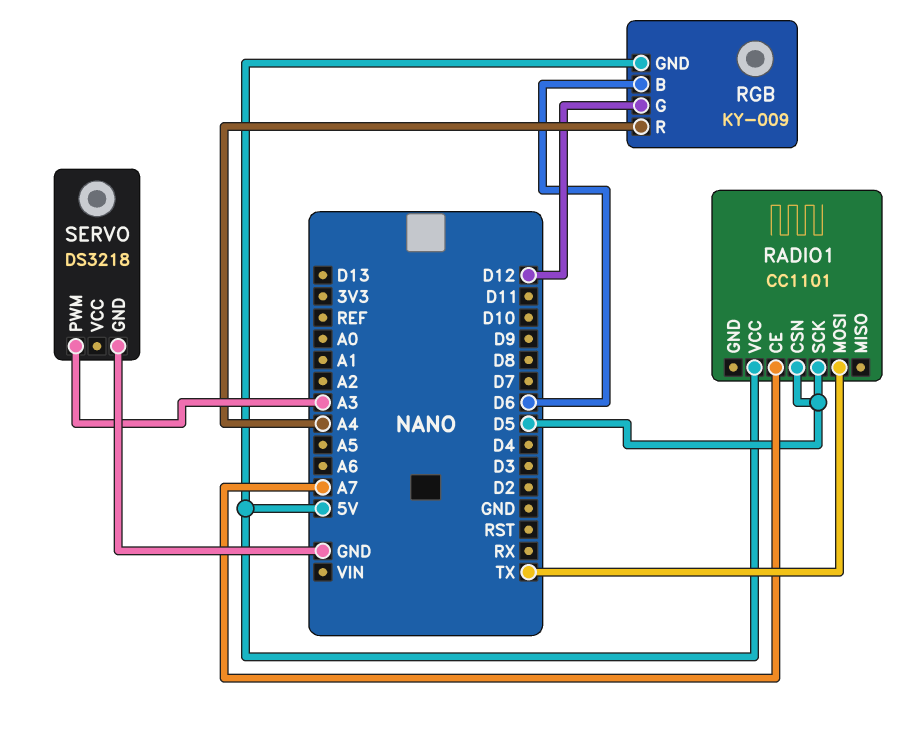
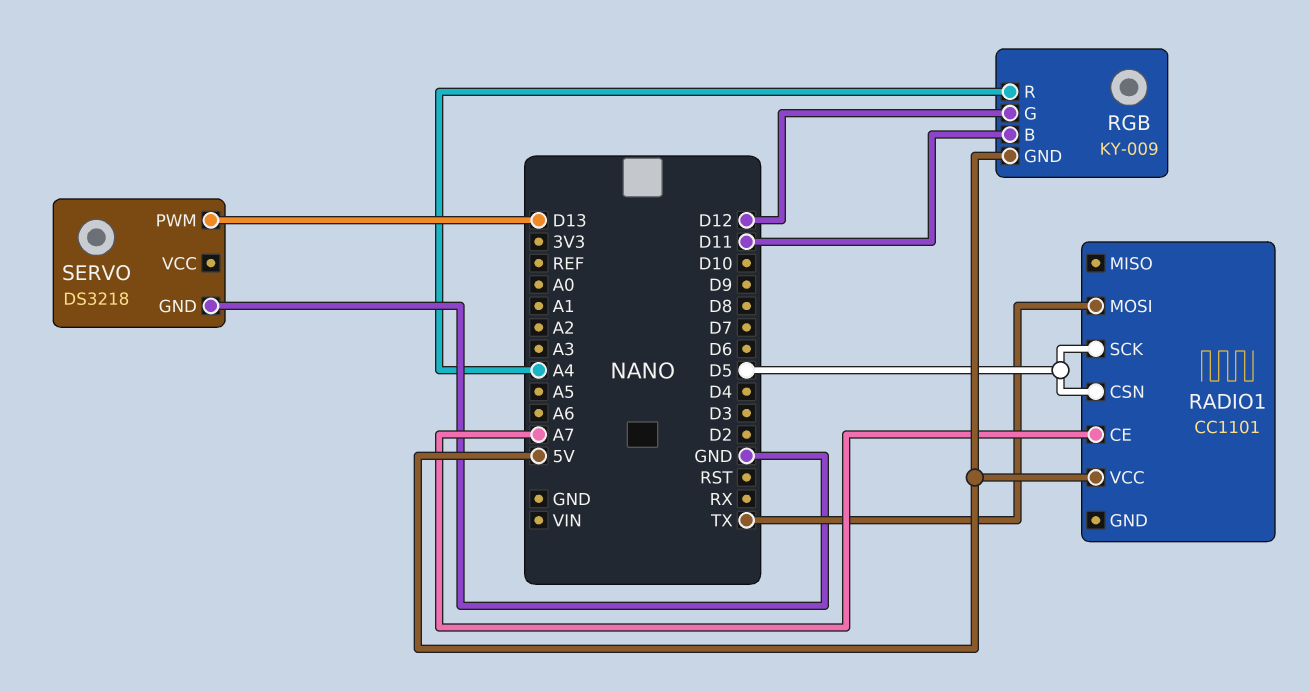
RGB pin B: D6 -> D11
SERVO pin PWM: A3 -> D13

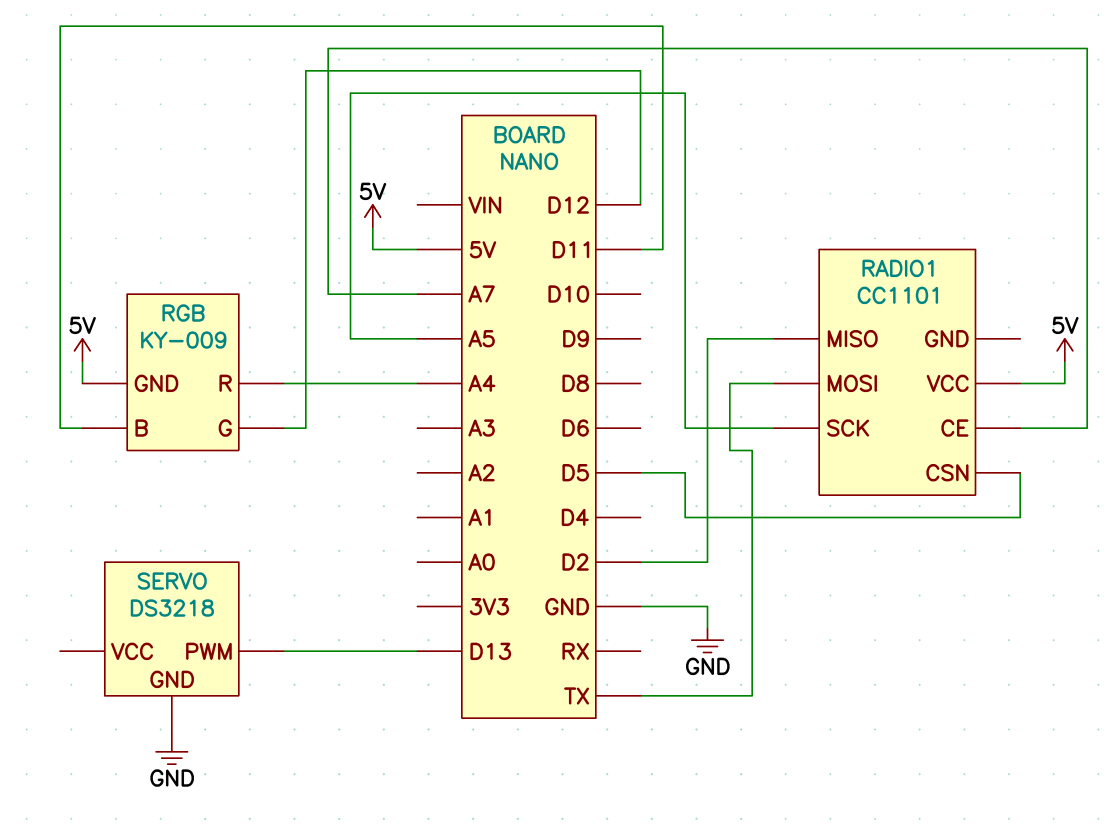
RADIO1 pin MISO: none -> D2
RADIO1 pin SCK: D5 -> A5

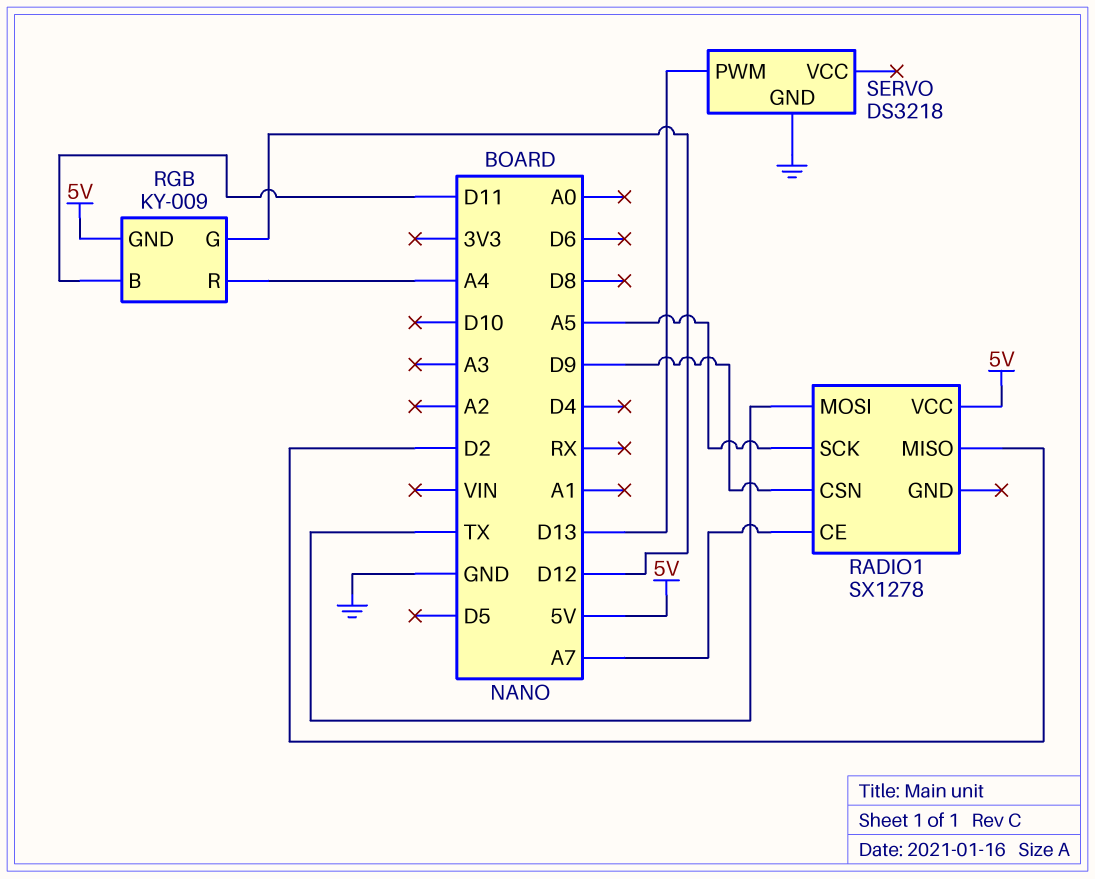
RADIO1: CC1101 -> SX1278
RADIO1 pin CSN: D5 -> D9

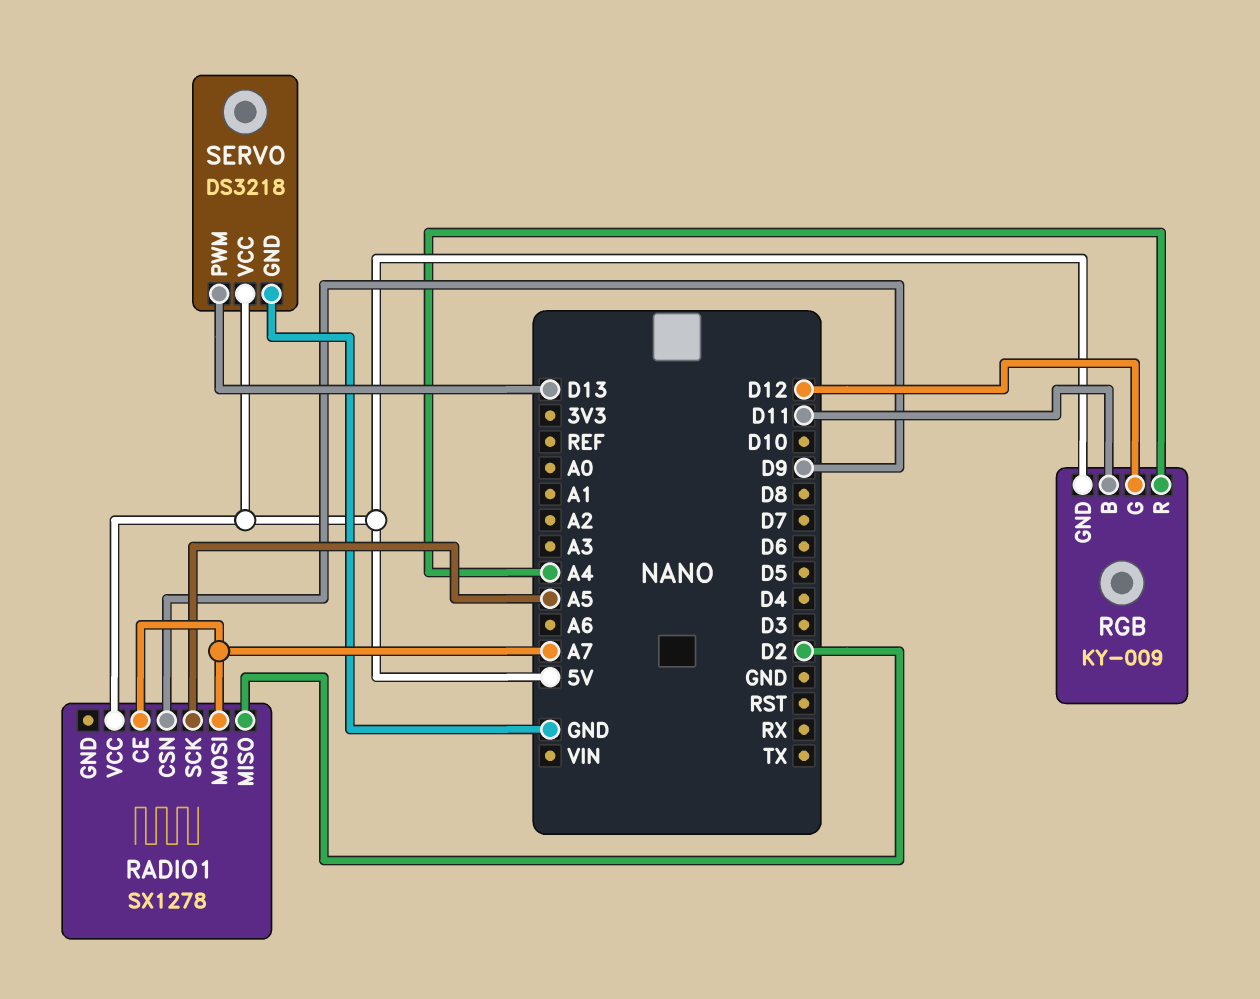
RADIO1 pin MOSI: TX -> A7
SERVO pin VCC: none -> 5V

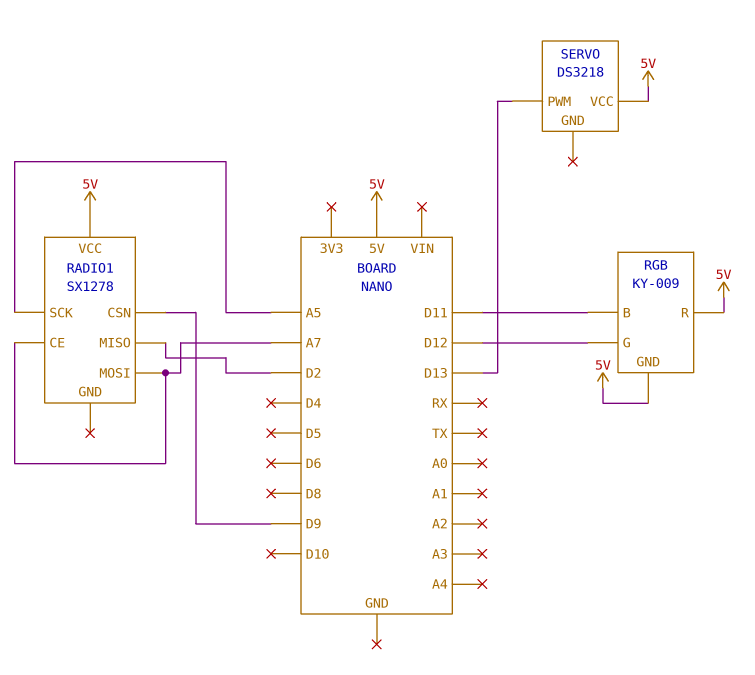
RGB pin R: A4 -> 5V
SERVO pin GND: GND -> none

